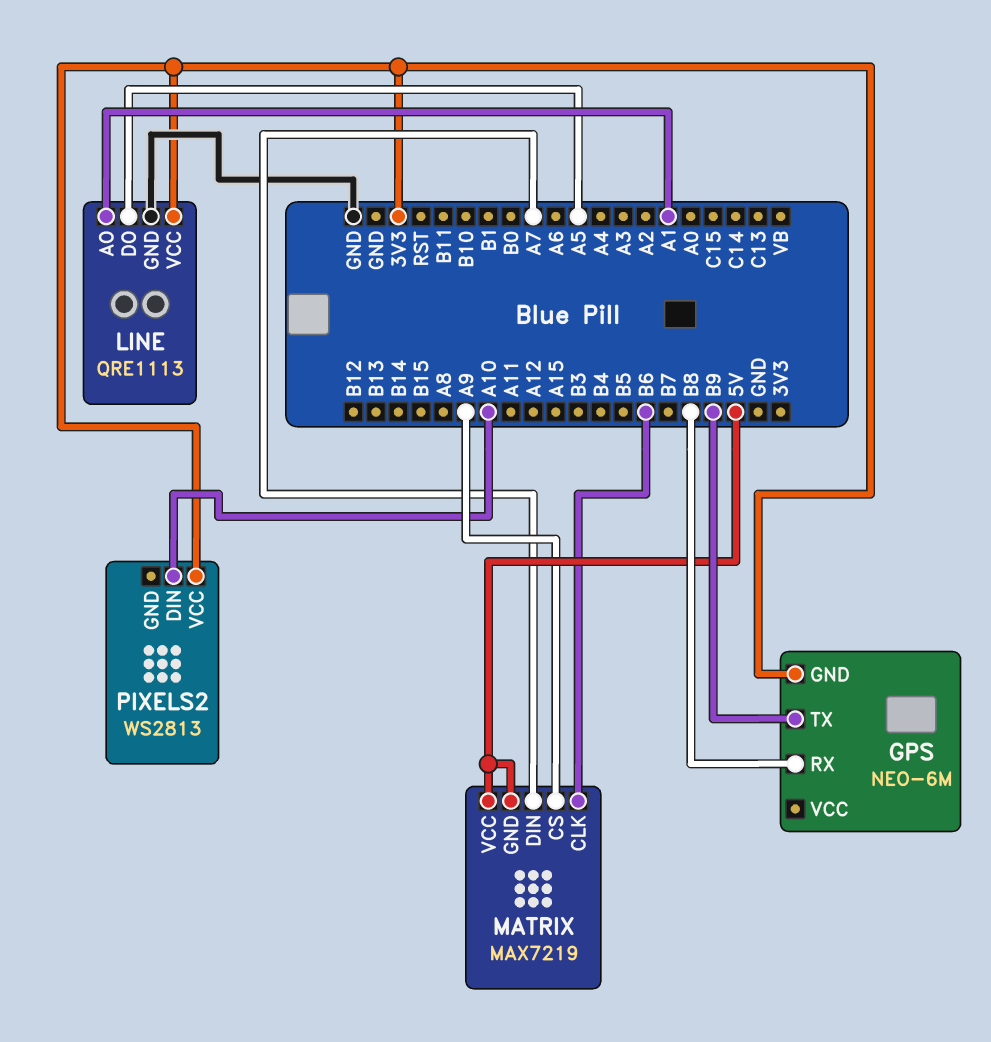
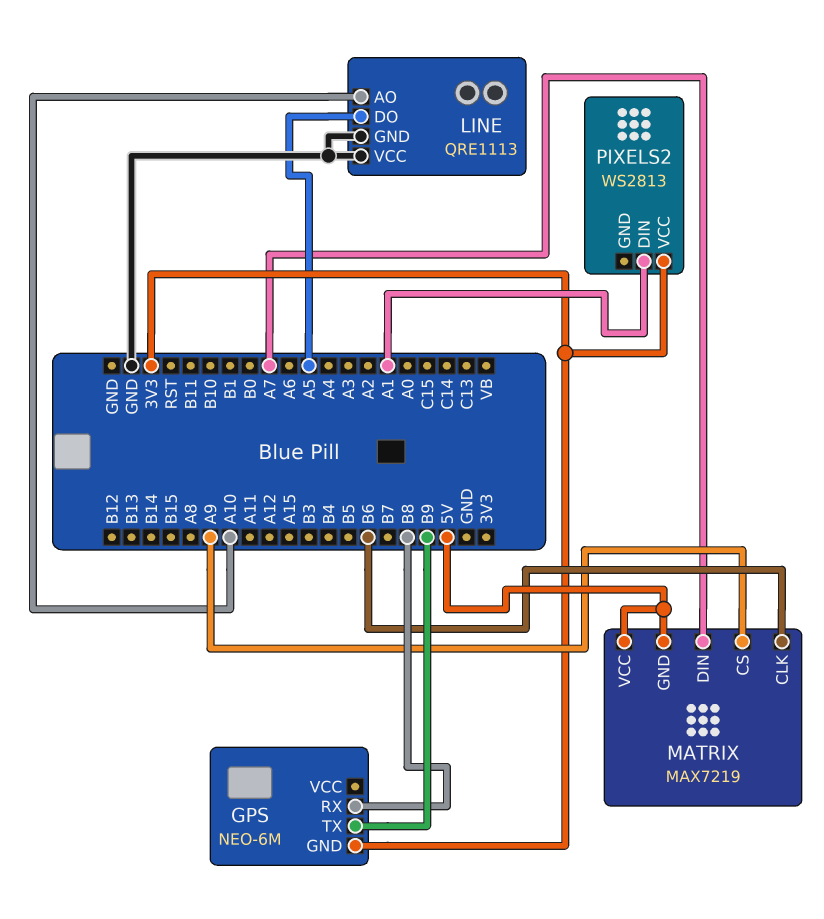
LINE pin AO: A1 -> A10
LINE pin VCC: 3V3 -> GND
PIXELS2 pin DIN: A10 -> A1

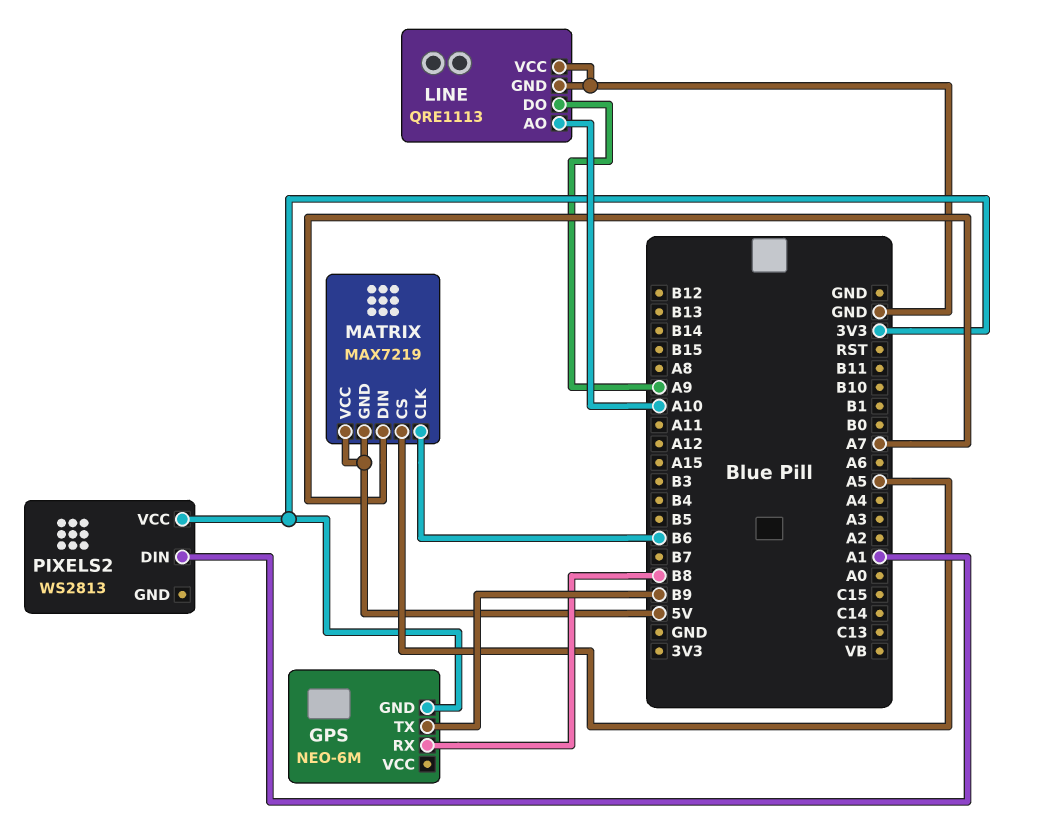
LINE pin DO: A5 -> A9
MATRIX pin CS: A9 -> A5

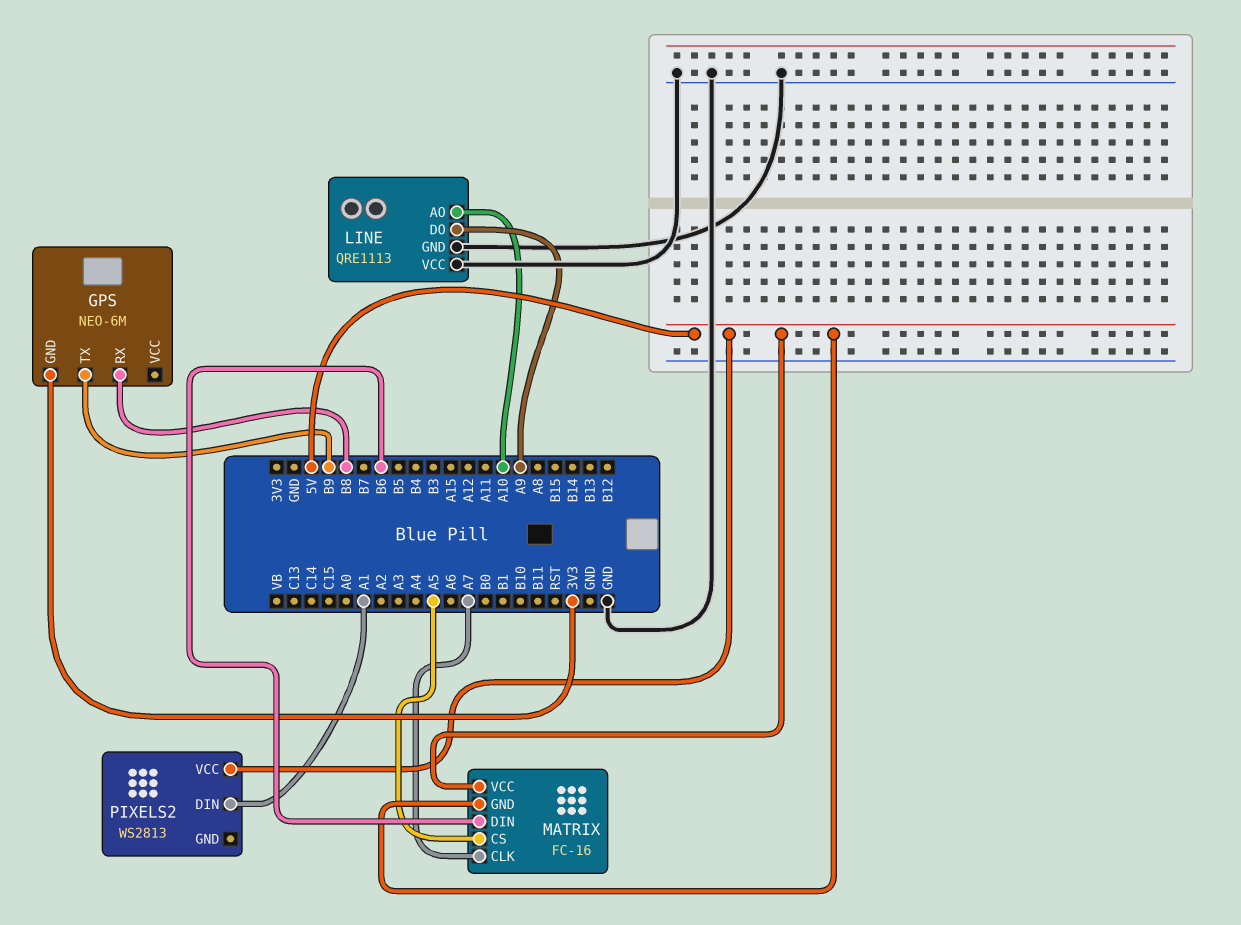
MATRIX: MAX7219 -> FC-16
MATRIX pin CLK: B6 -> A7
MATRIX pin DIN: A7 -> B6
PIXELS2 pin VCC: 3V3 -> 5V

